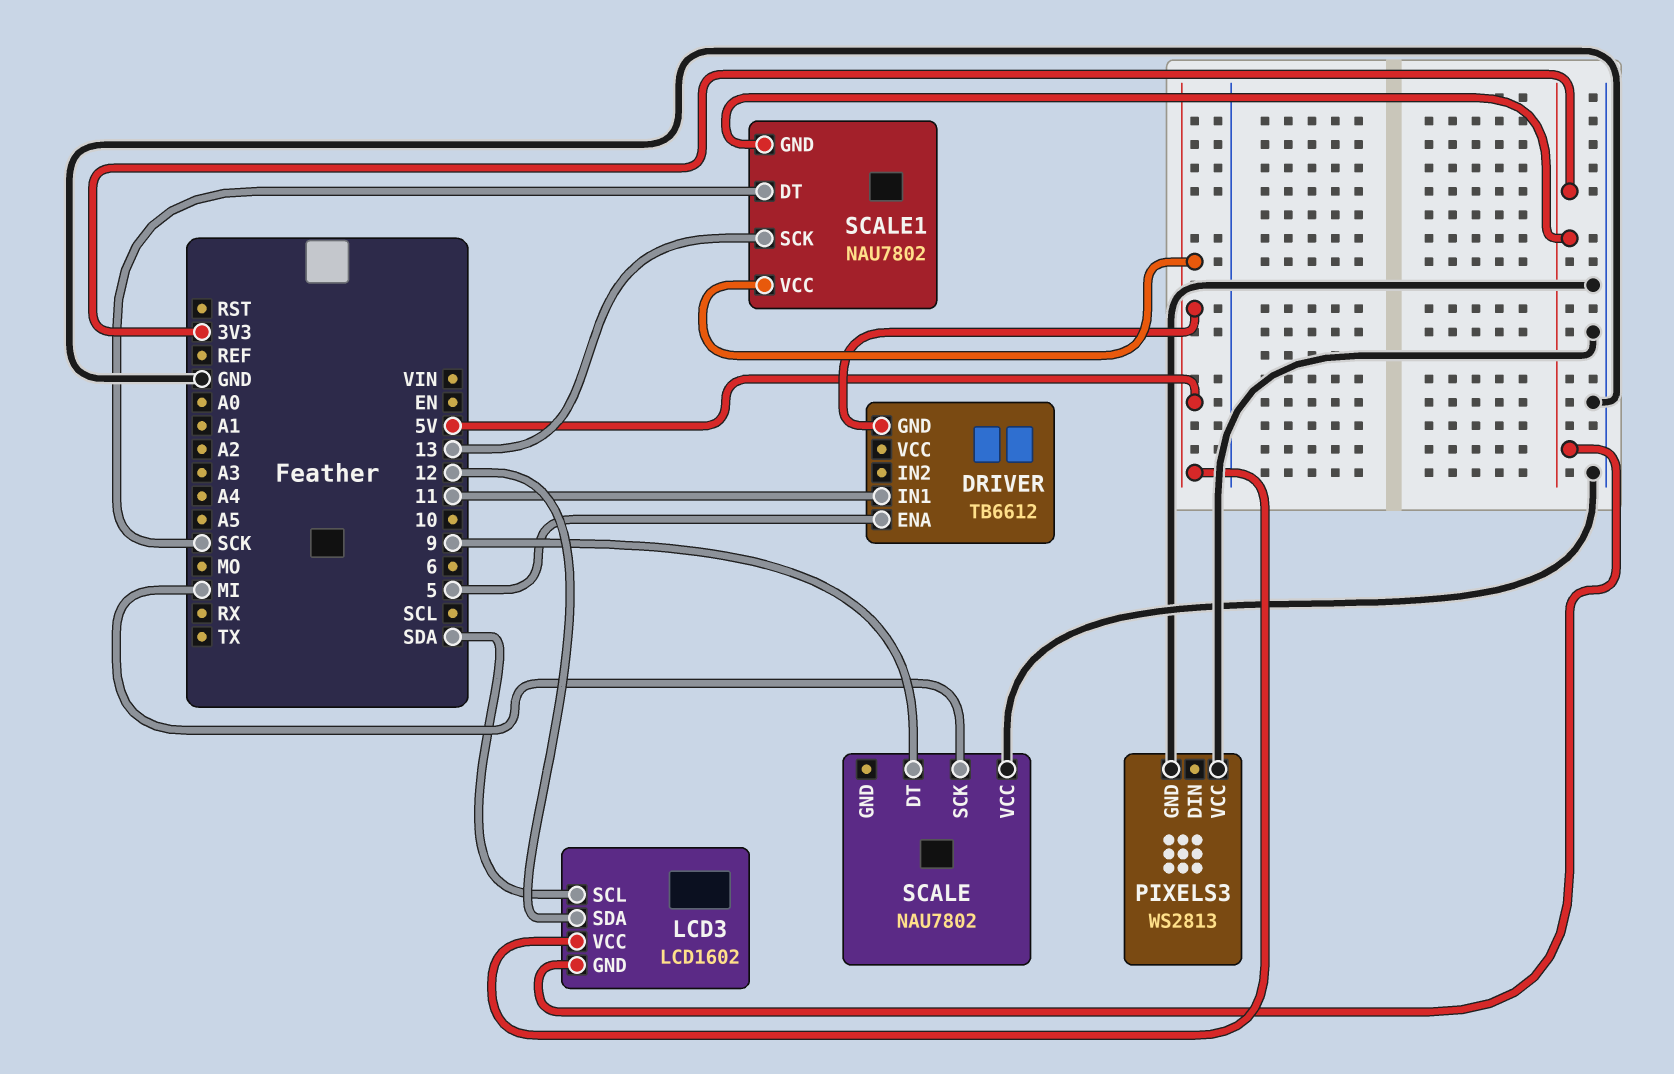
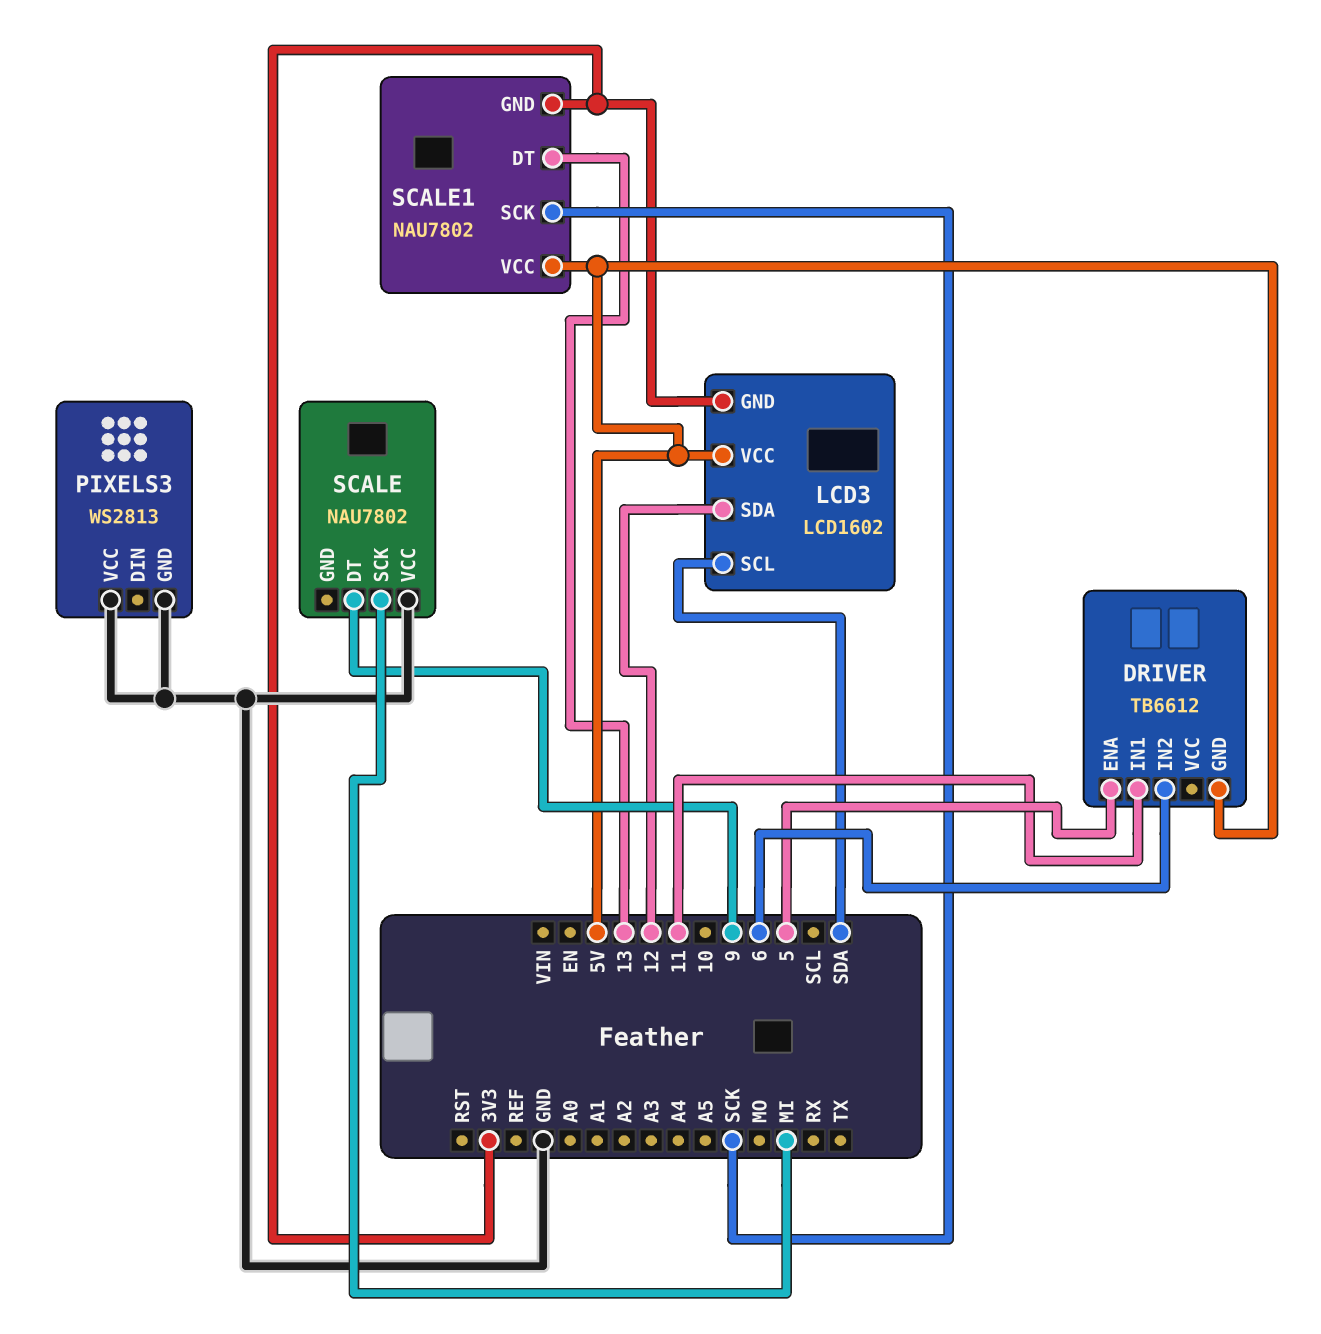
DRIVER pin IN2: none -> 6
SCALE1 pin DT: SCK -> 13
SCALE1 pin SCK: 13 -> SCK

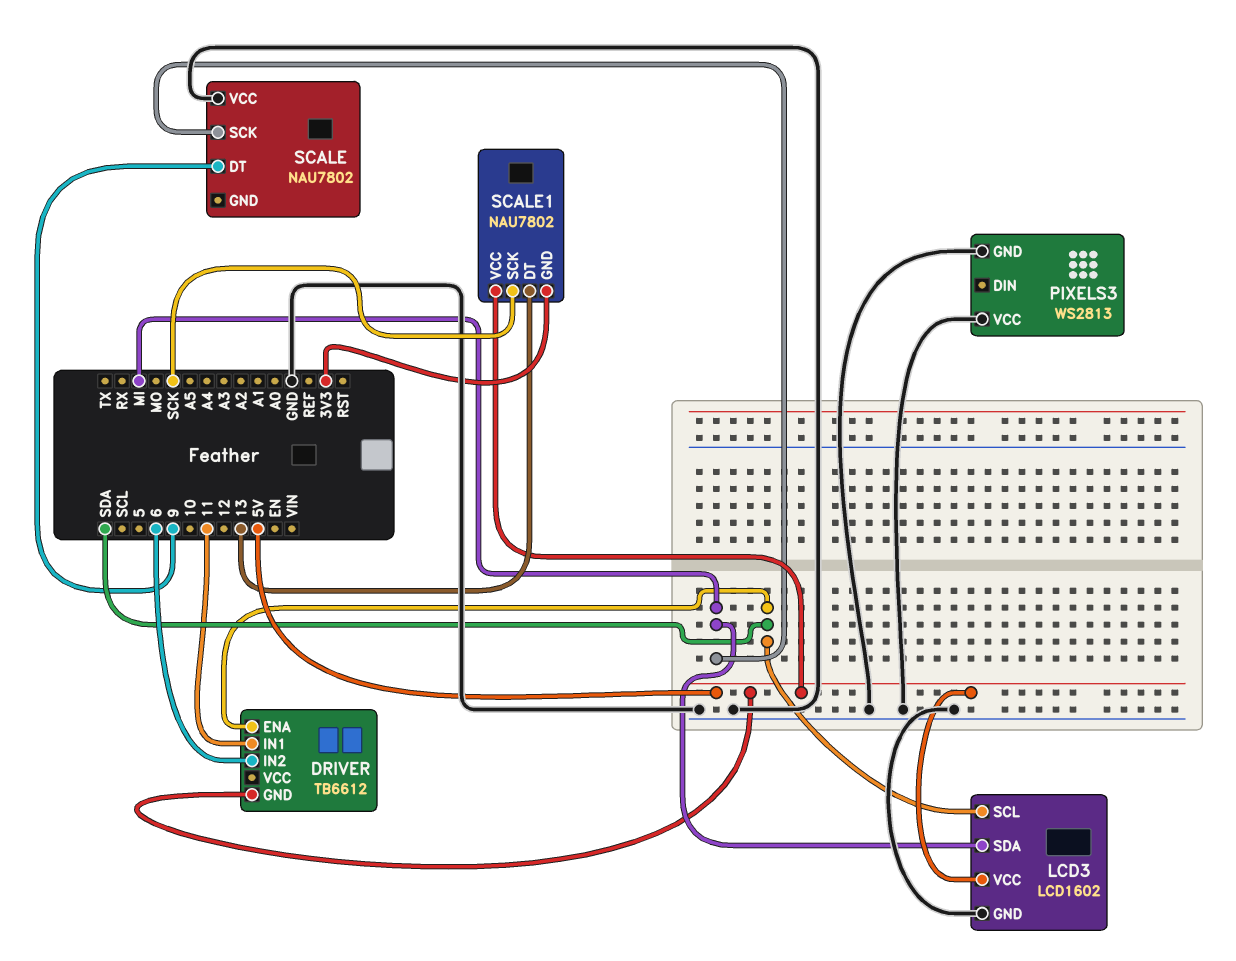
DRIVER pin ENA: 5 -> SDA
LCD3 pin GND: 3V3 -> GND
LCD3 pin SDA: 12 -> MI

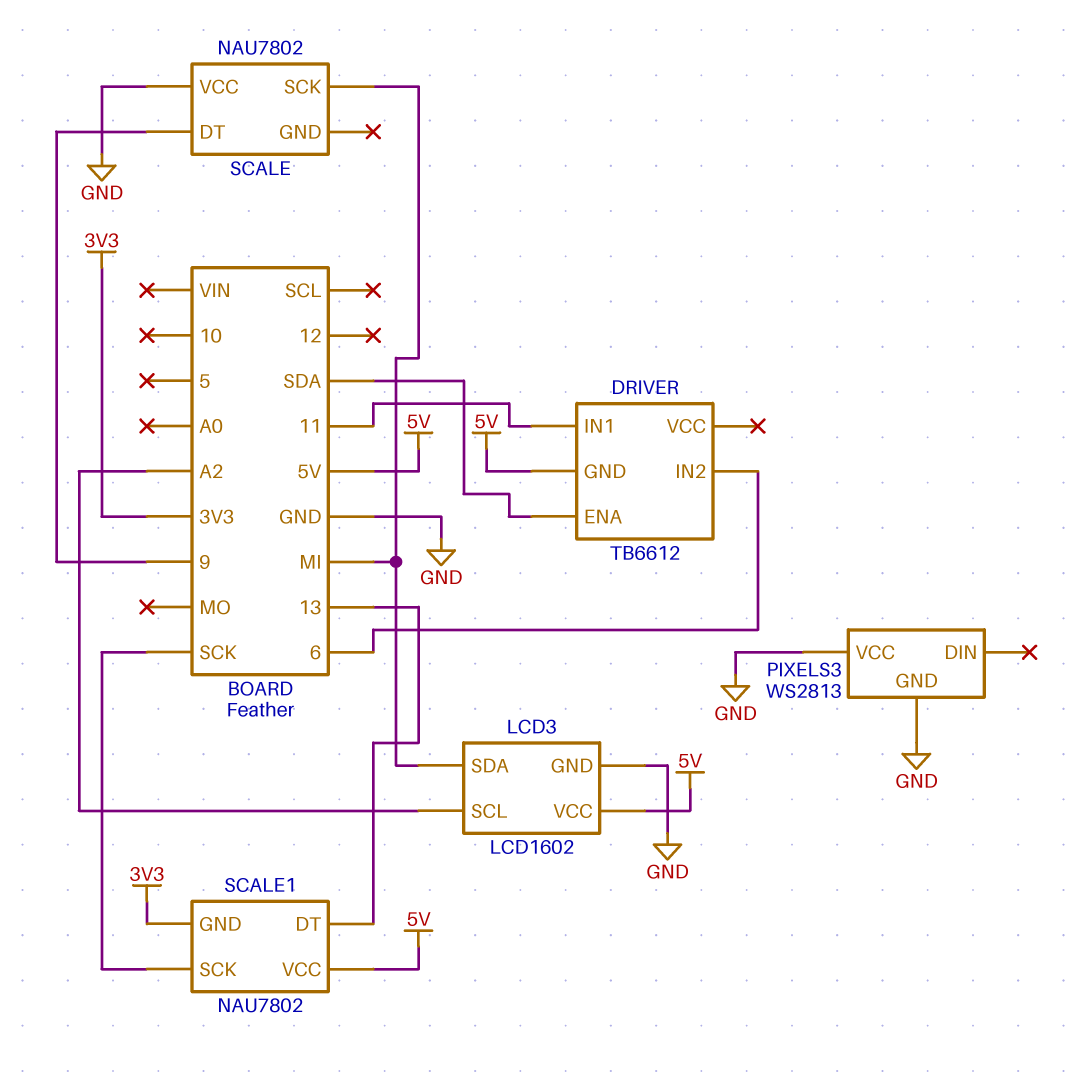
LCD3 pin SCL: SDA -> A2

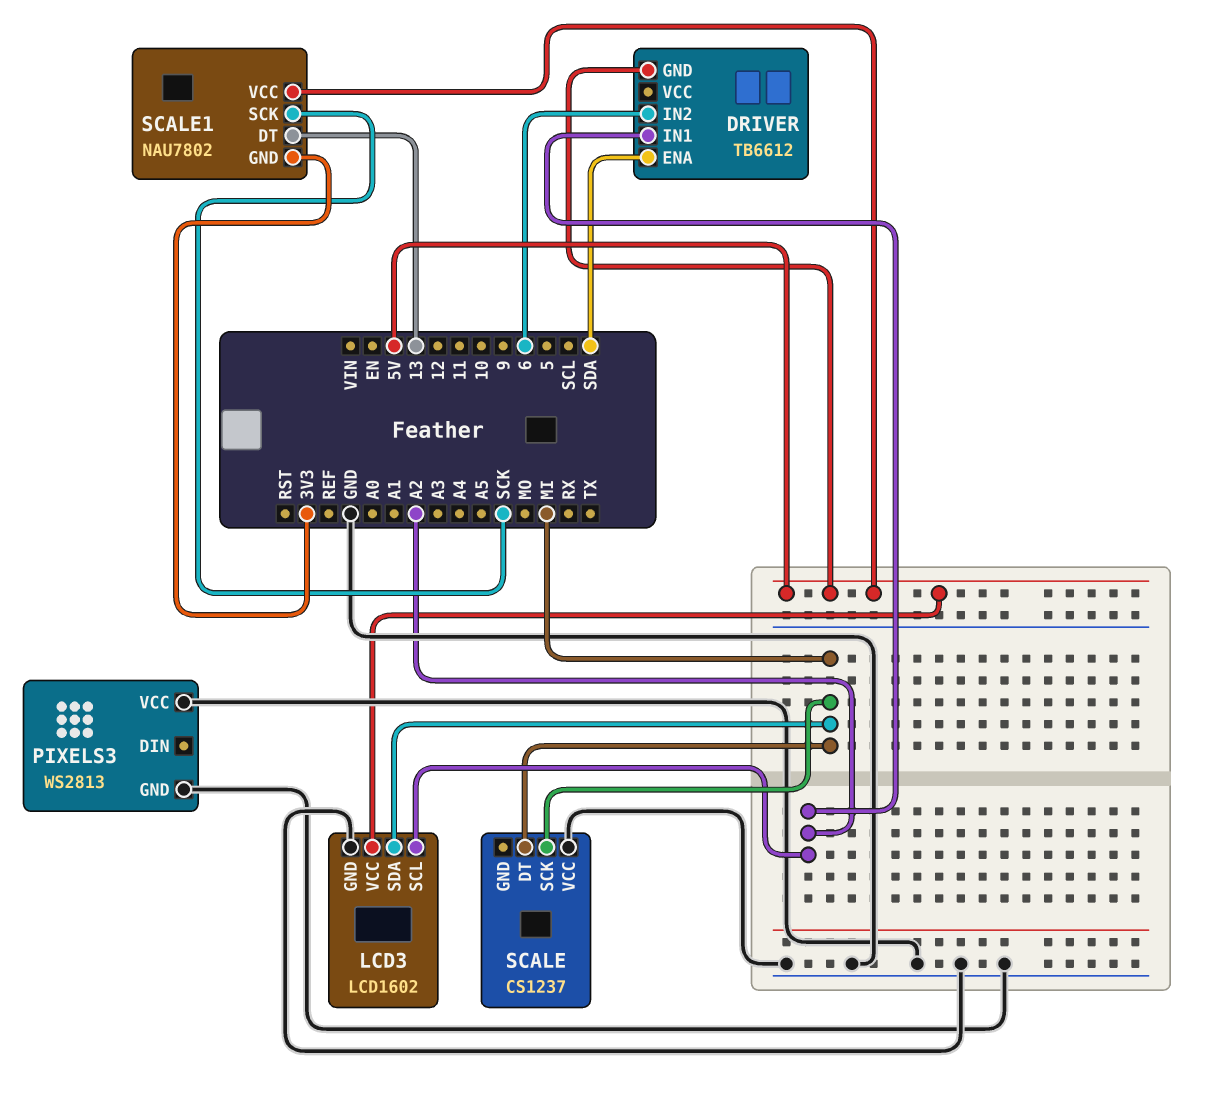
DRIVER pin IN1: 11 -> A2
SCALE: NAU7802 -> CS1237
SCALE pin DT: 9 -> MI

